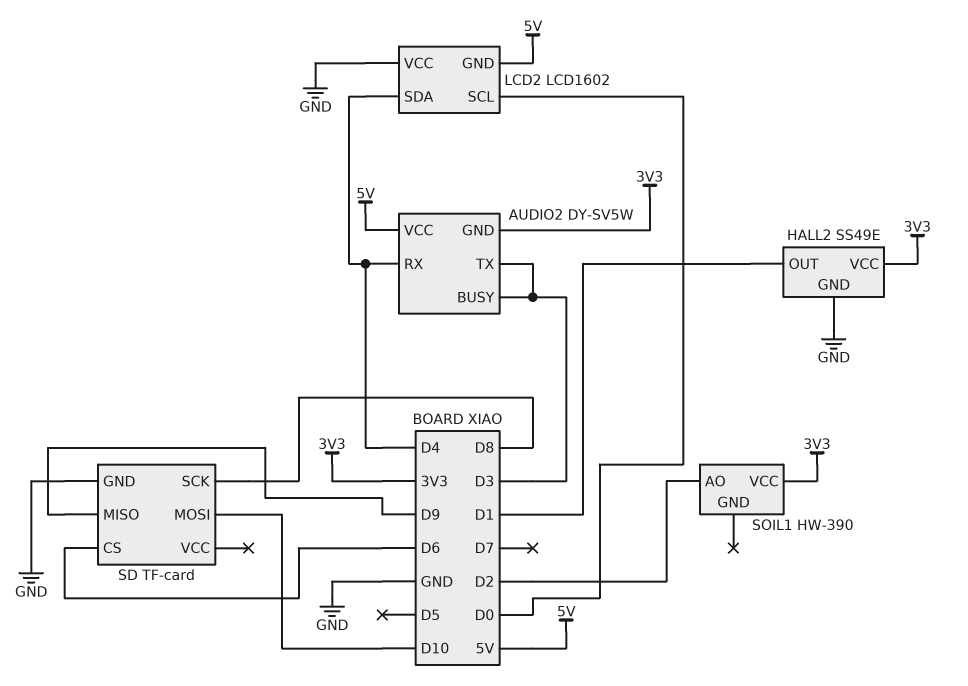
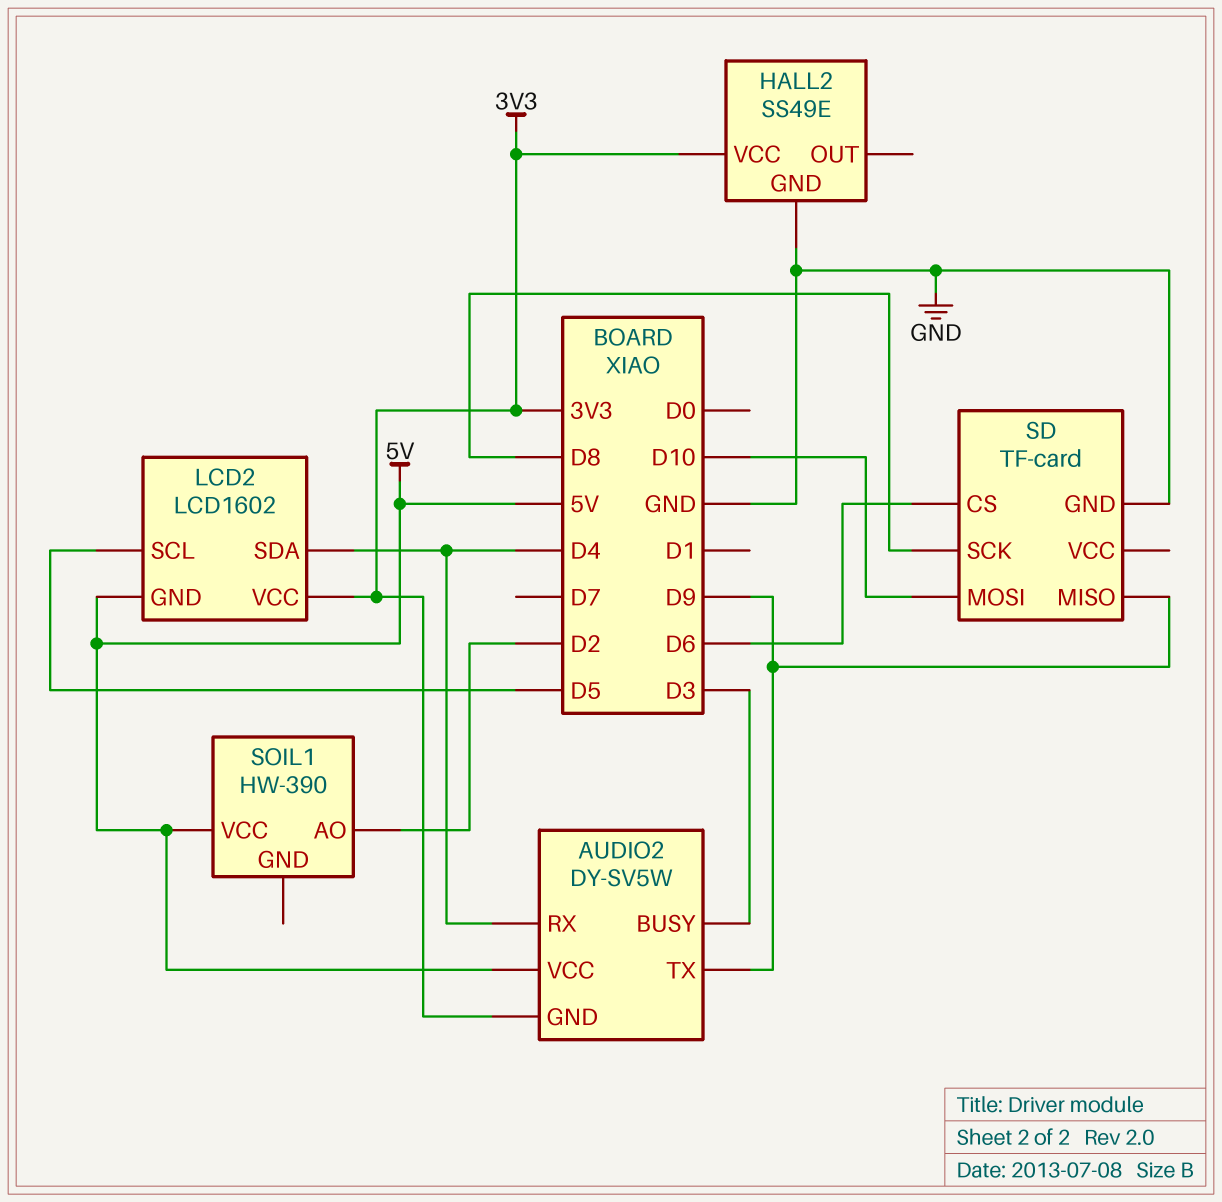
AUDIO2 pin TX: D3 -> D9
HALL2 pin OUT: D1 -> none
LCD2 pin SCL: D0 -> D5
LCD2 pin VCC: GND -> 3V3
SOIL1 pin VCC: 3V3 -> 5V

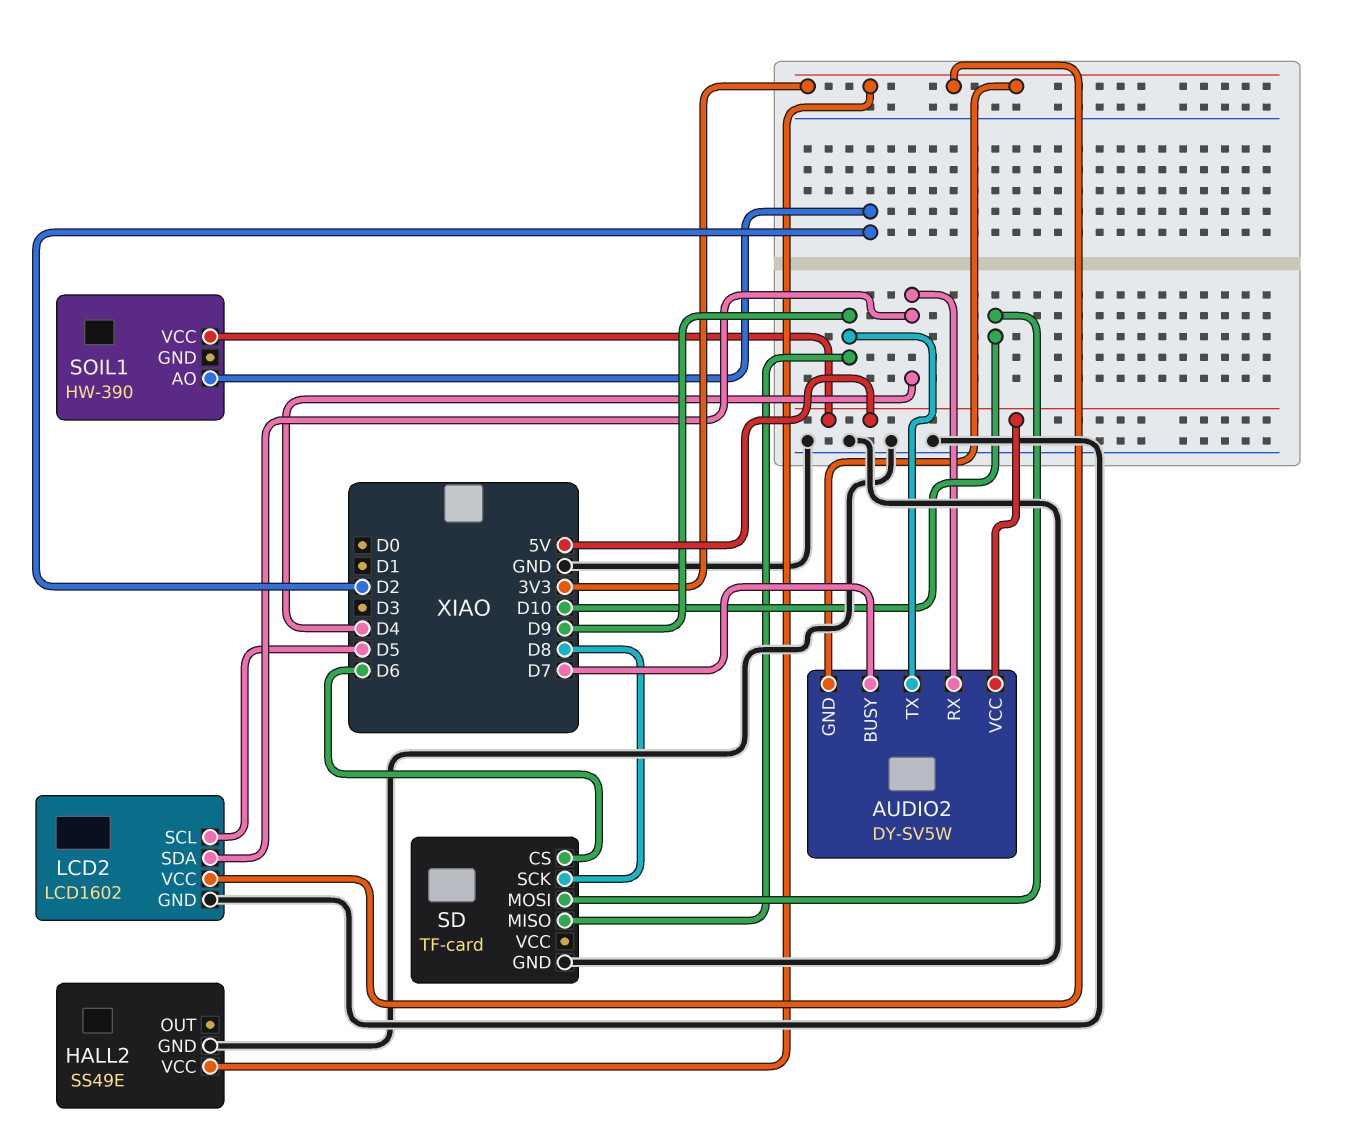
AUDIO2 pin BUSY: D3 -> D7
LCD2 pin GND: 5V -> GND

